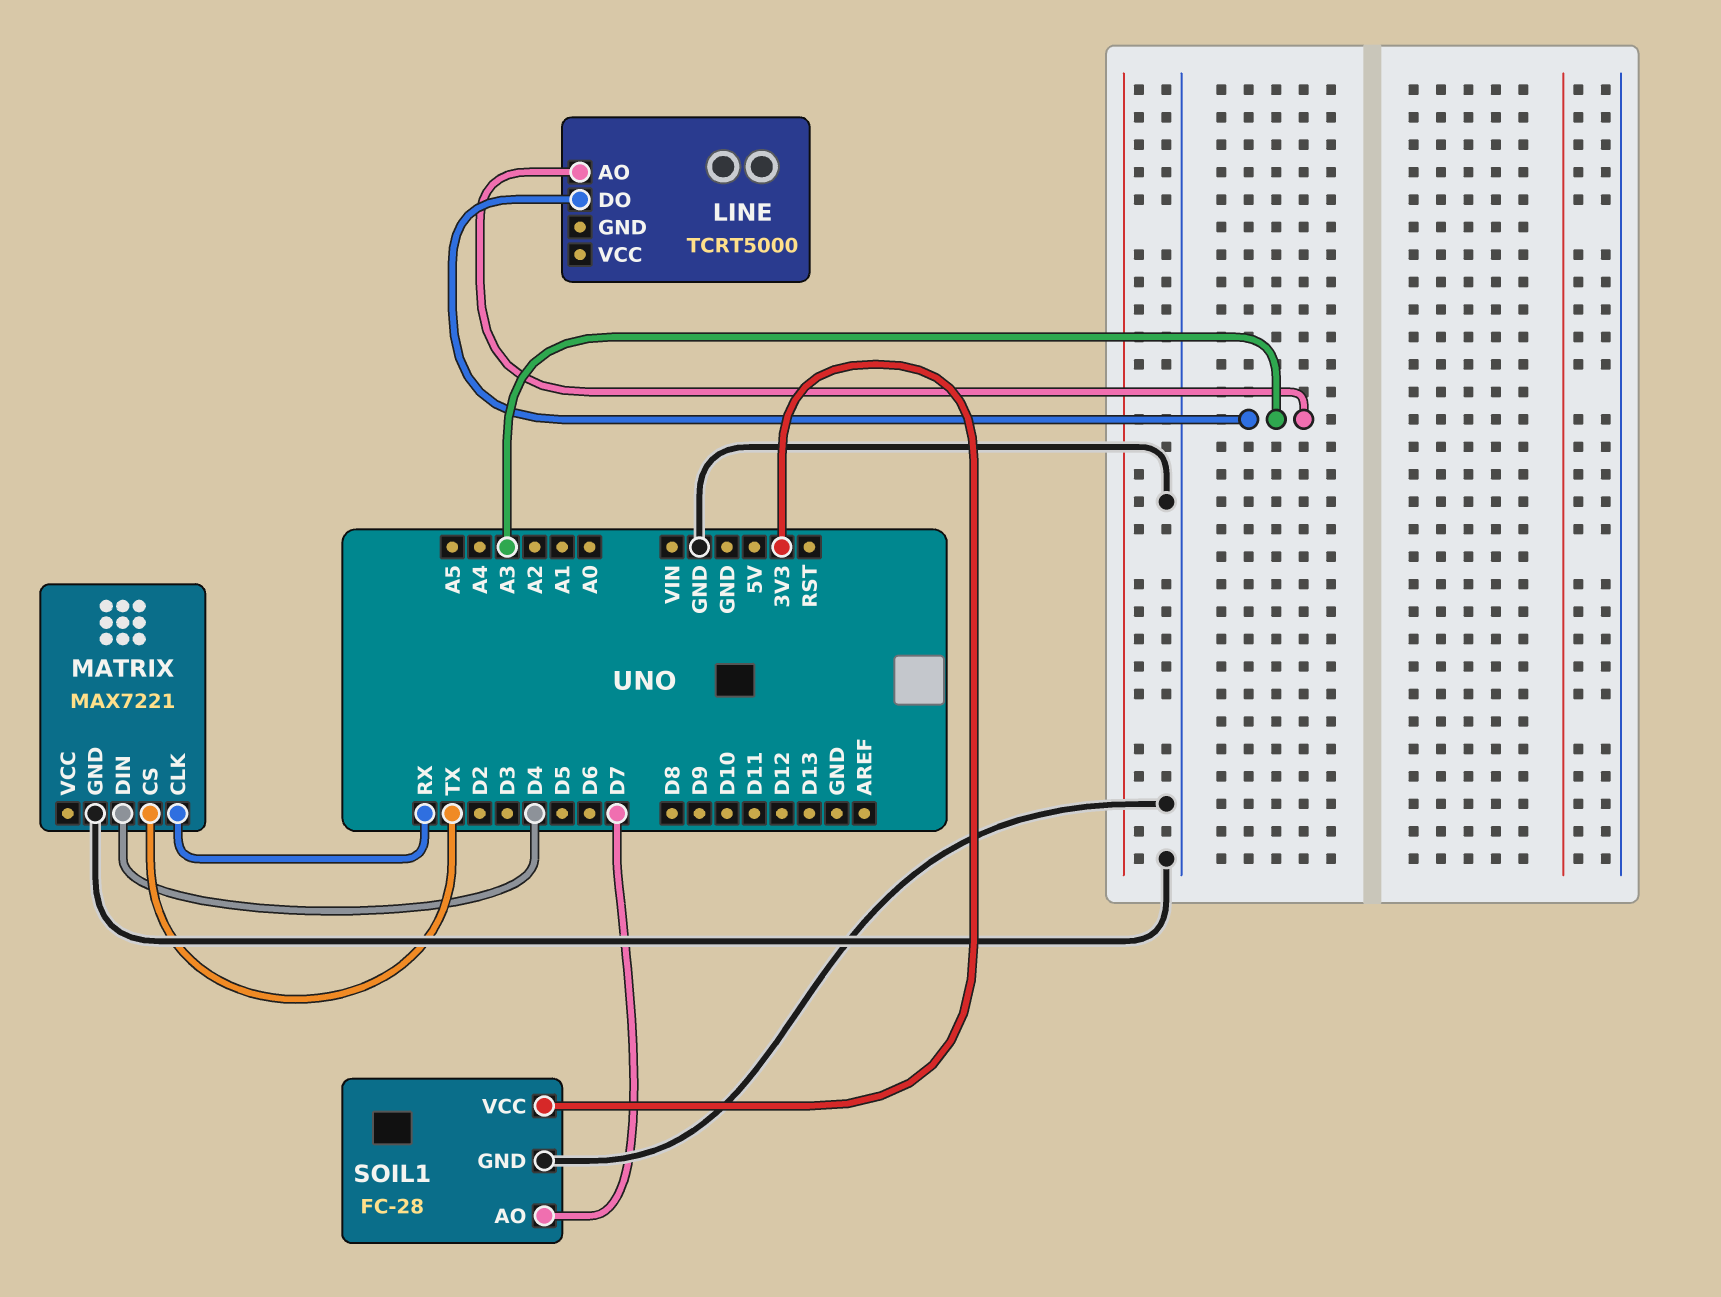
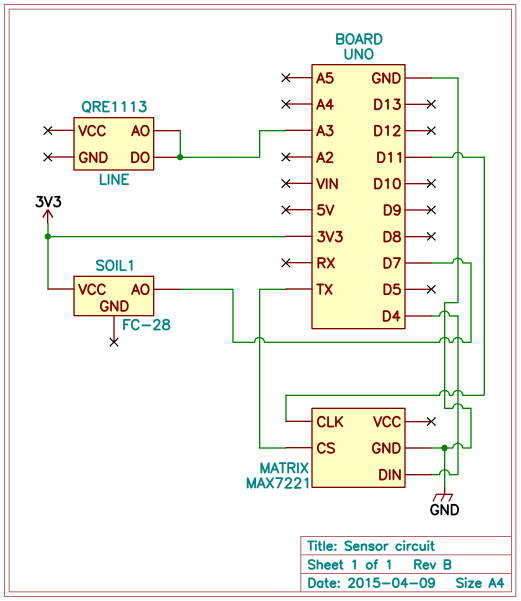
LINE: TCRT5000 -> QRE1113
MATRIX pin CLK: RX -> D11
SOIL1 pin GND: GND -> none

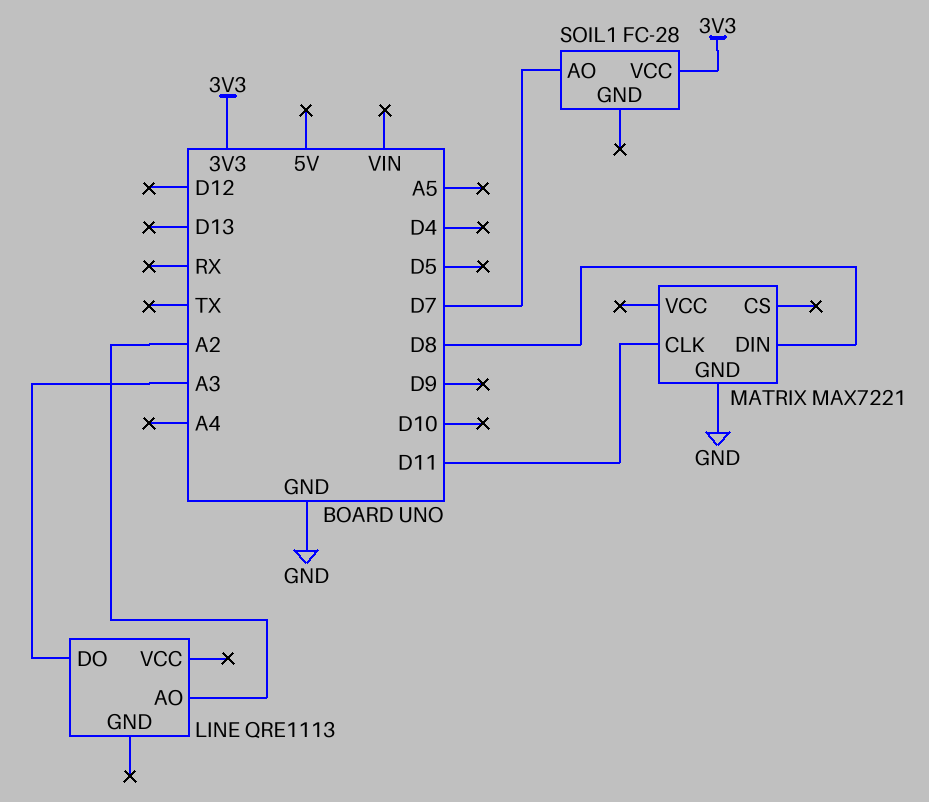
LINE pin AO: A3 -> A2
MATRIX pin CS: TX -> none
MATRIX pin DIN: D4 -> D8

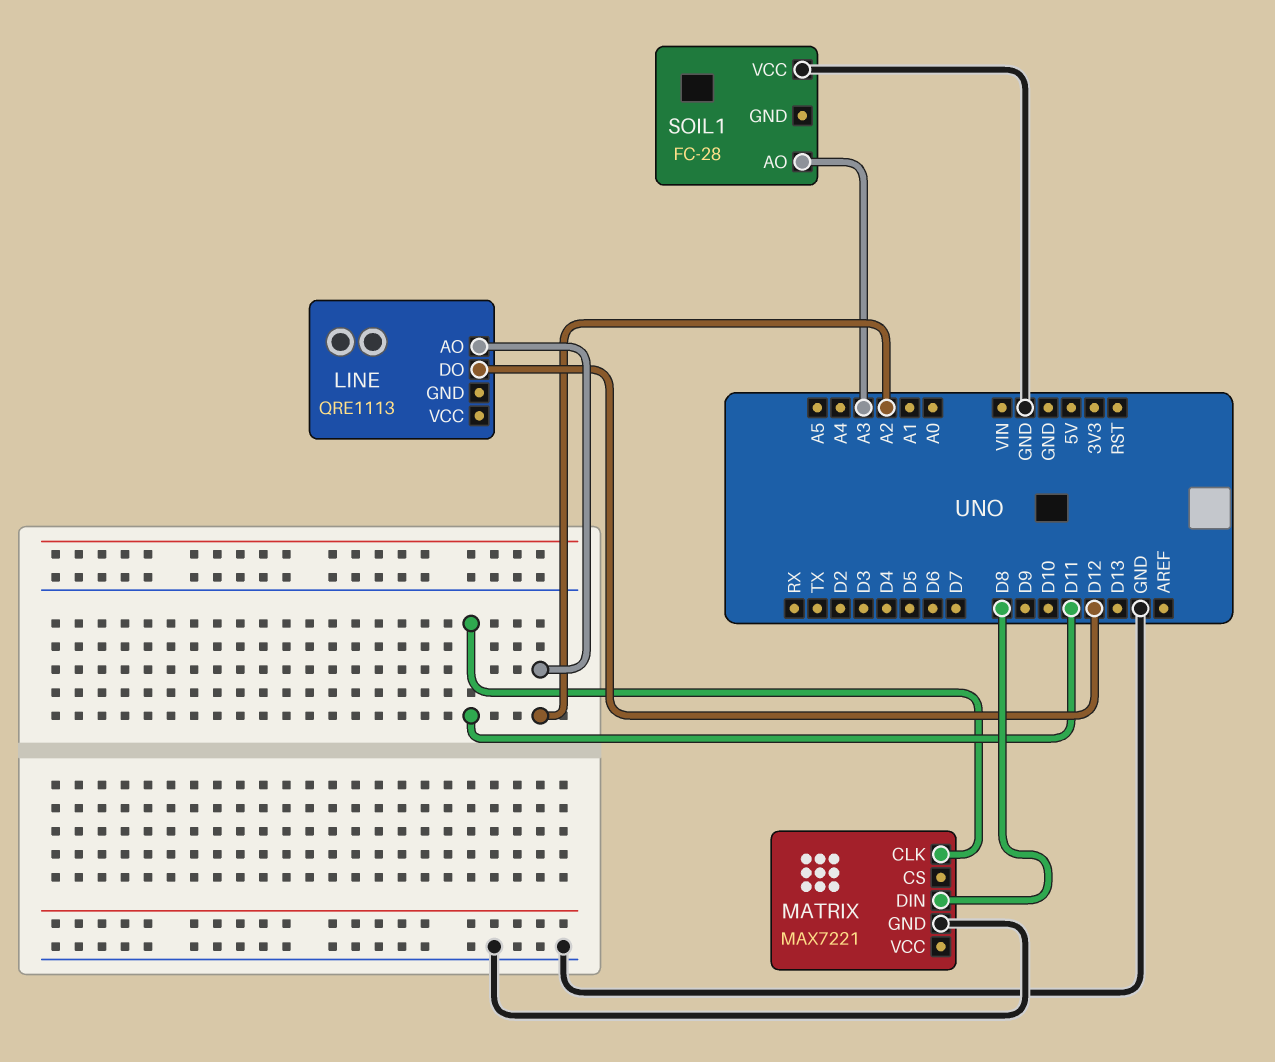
LINE pin DO: A3 -> D12
SOIL1 pin AO: D7 -> A3
SOIL1 pin VCC: 3V3 -> GND

